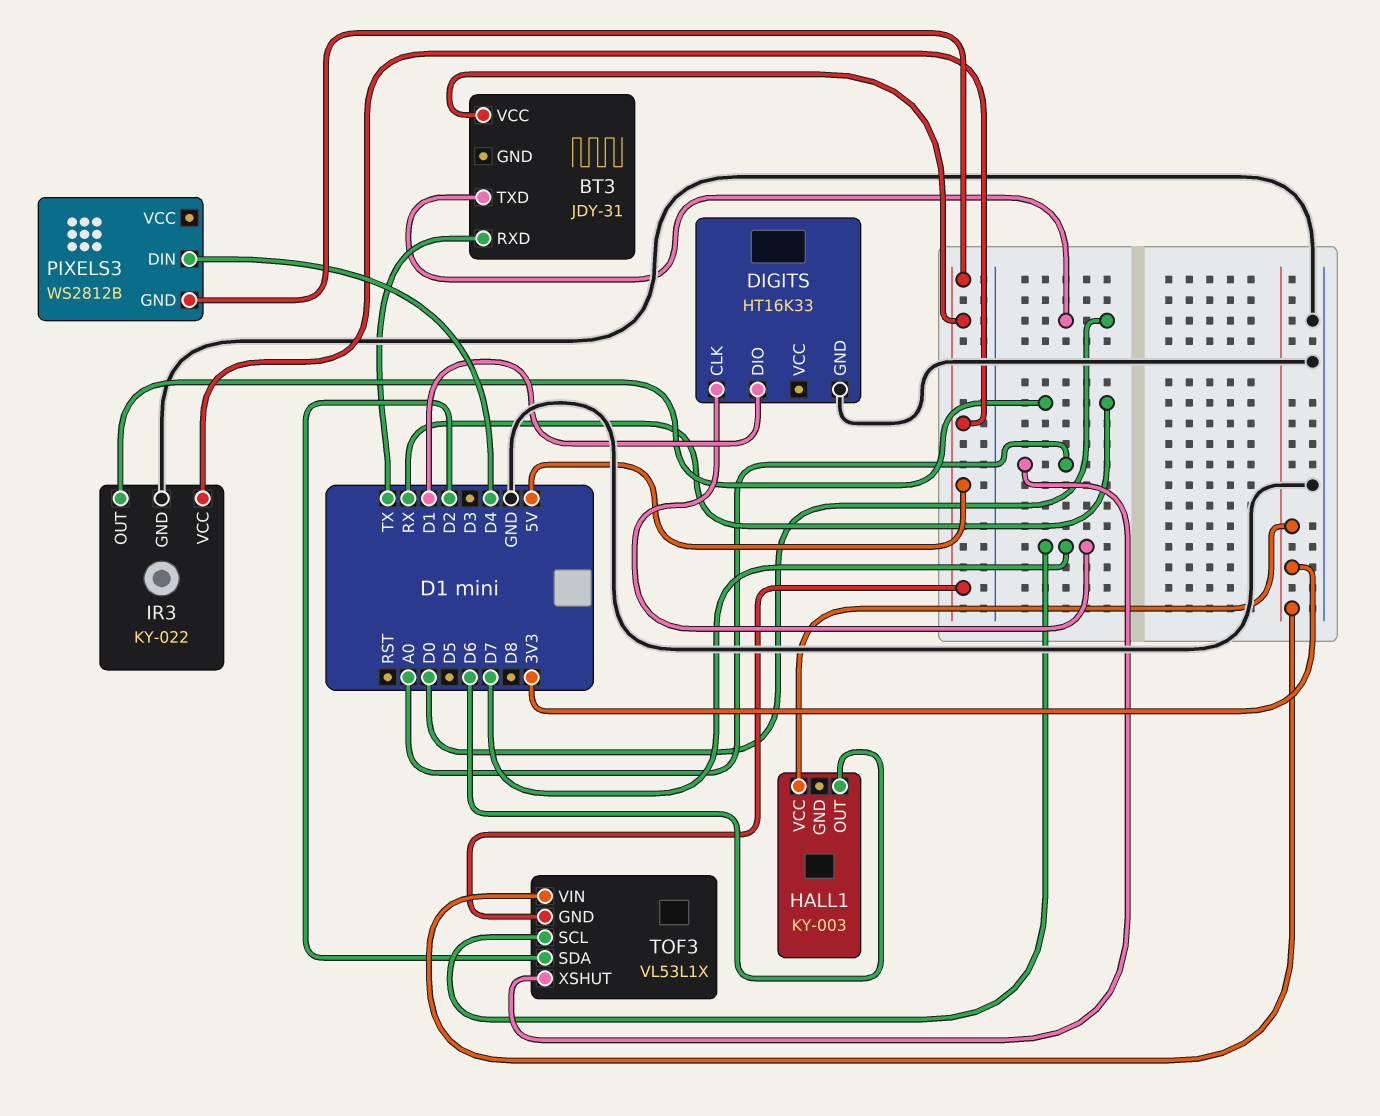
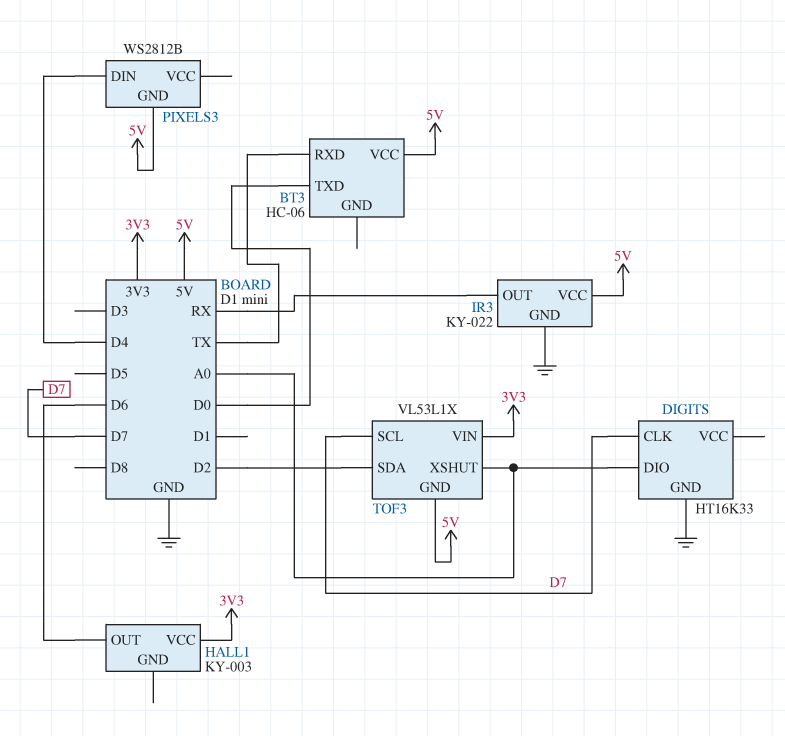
BT3: JDY-31 -> HC-06
DIGITS pin DIO: D1 -> A0

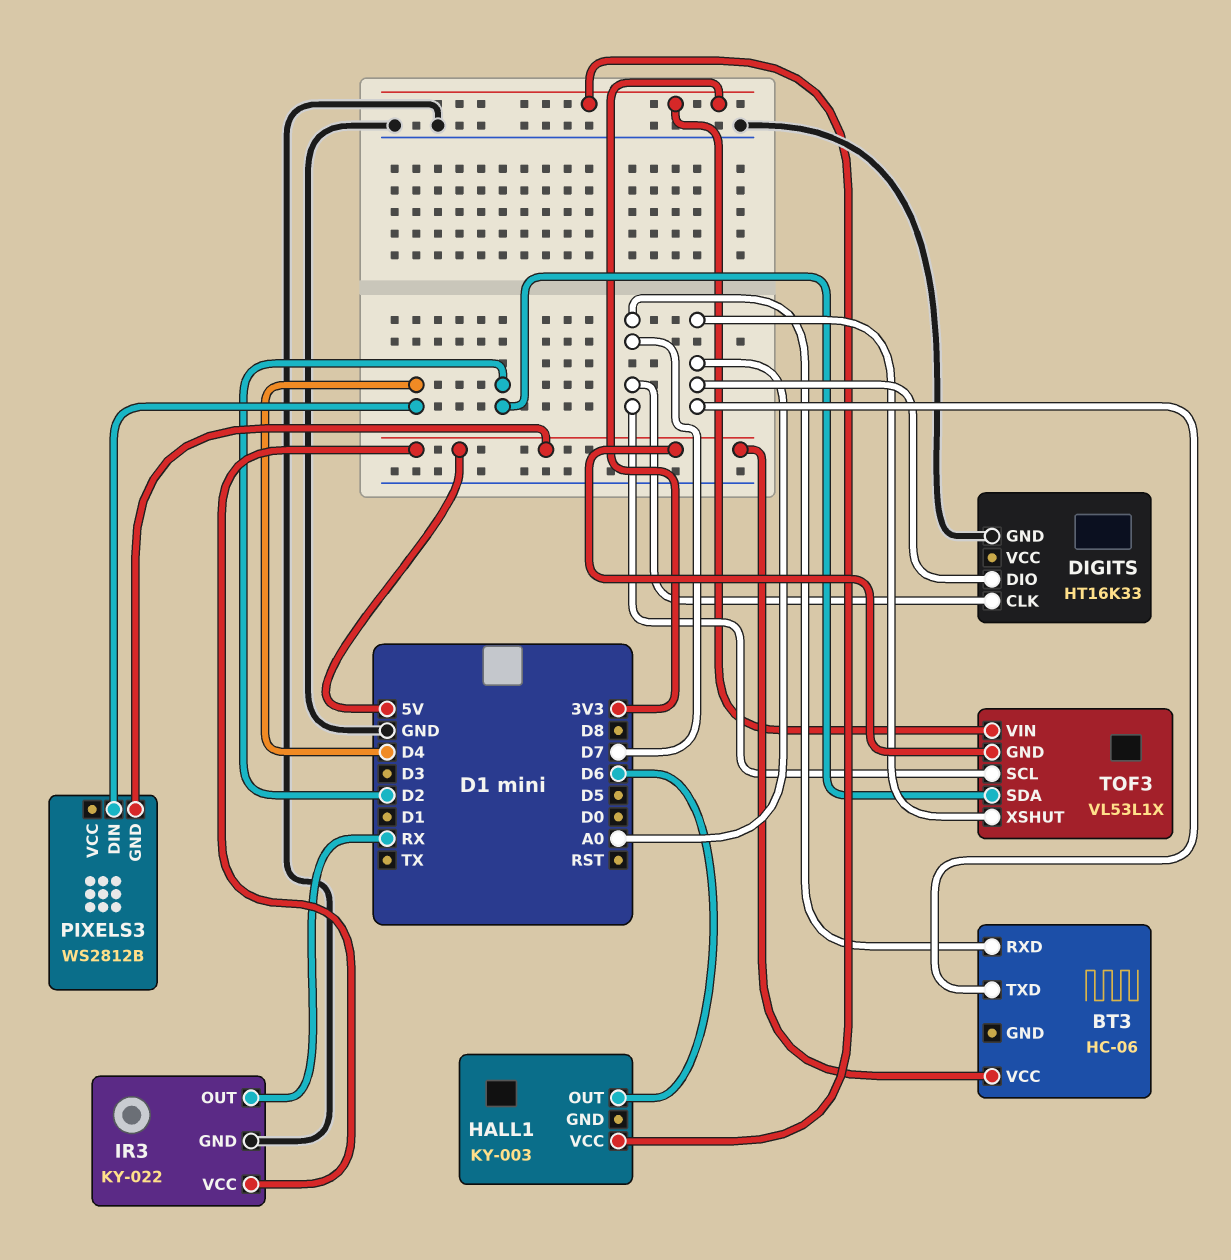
BT3 pin RXD: TX -> D7
BT3 pin TXD: D0 -> A0

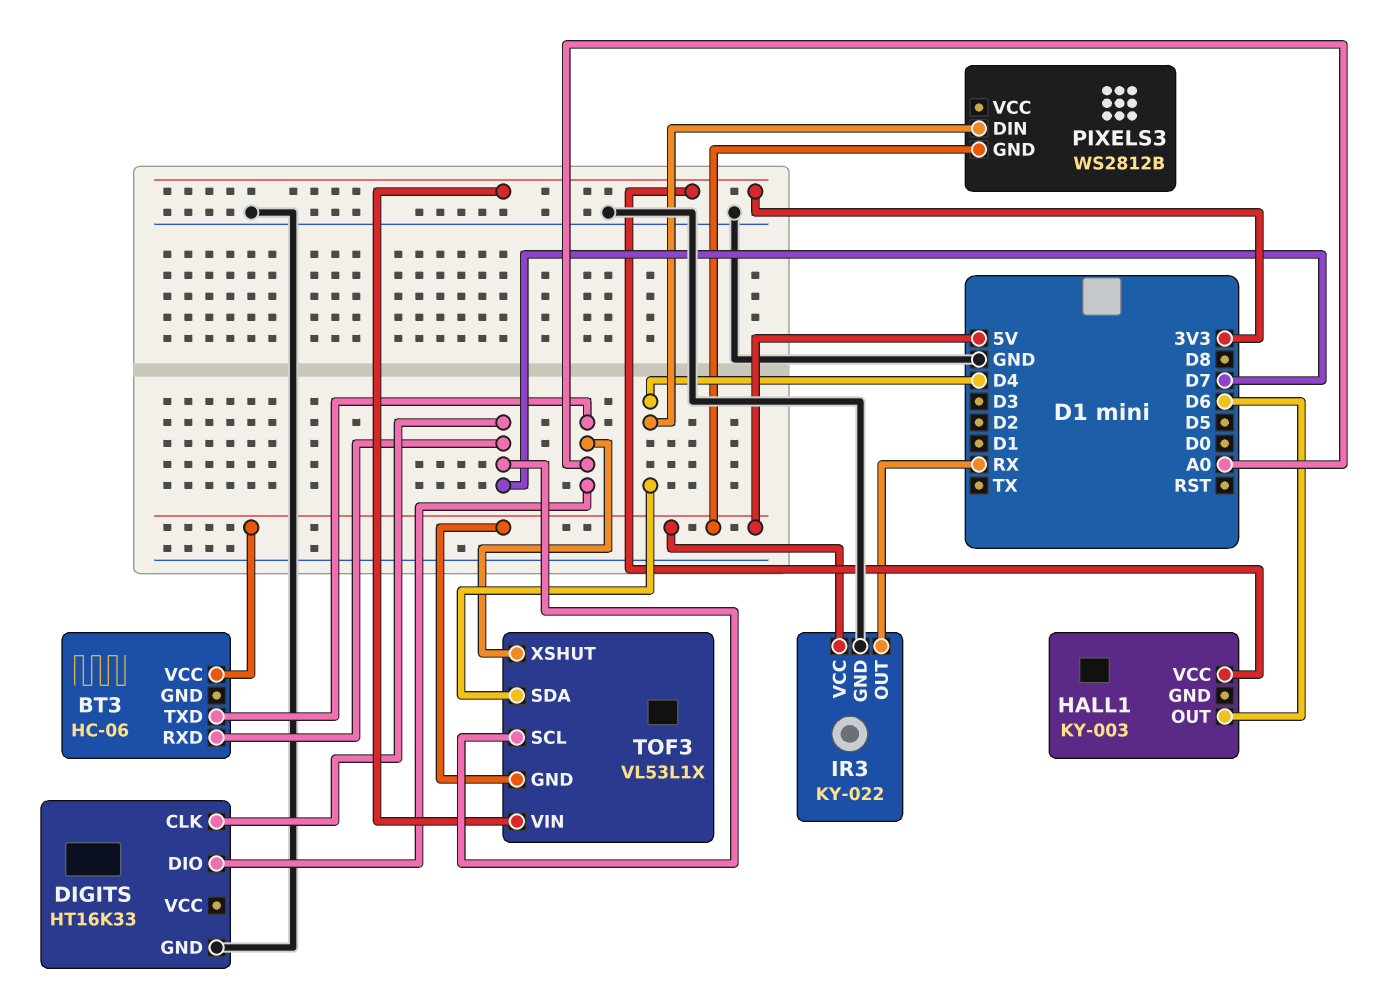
TOF3 pin SDA: D2 -> D4

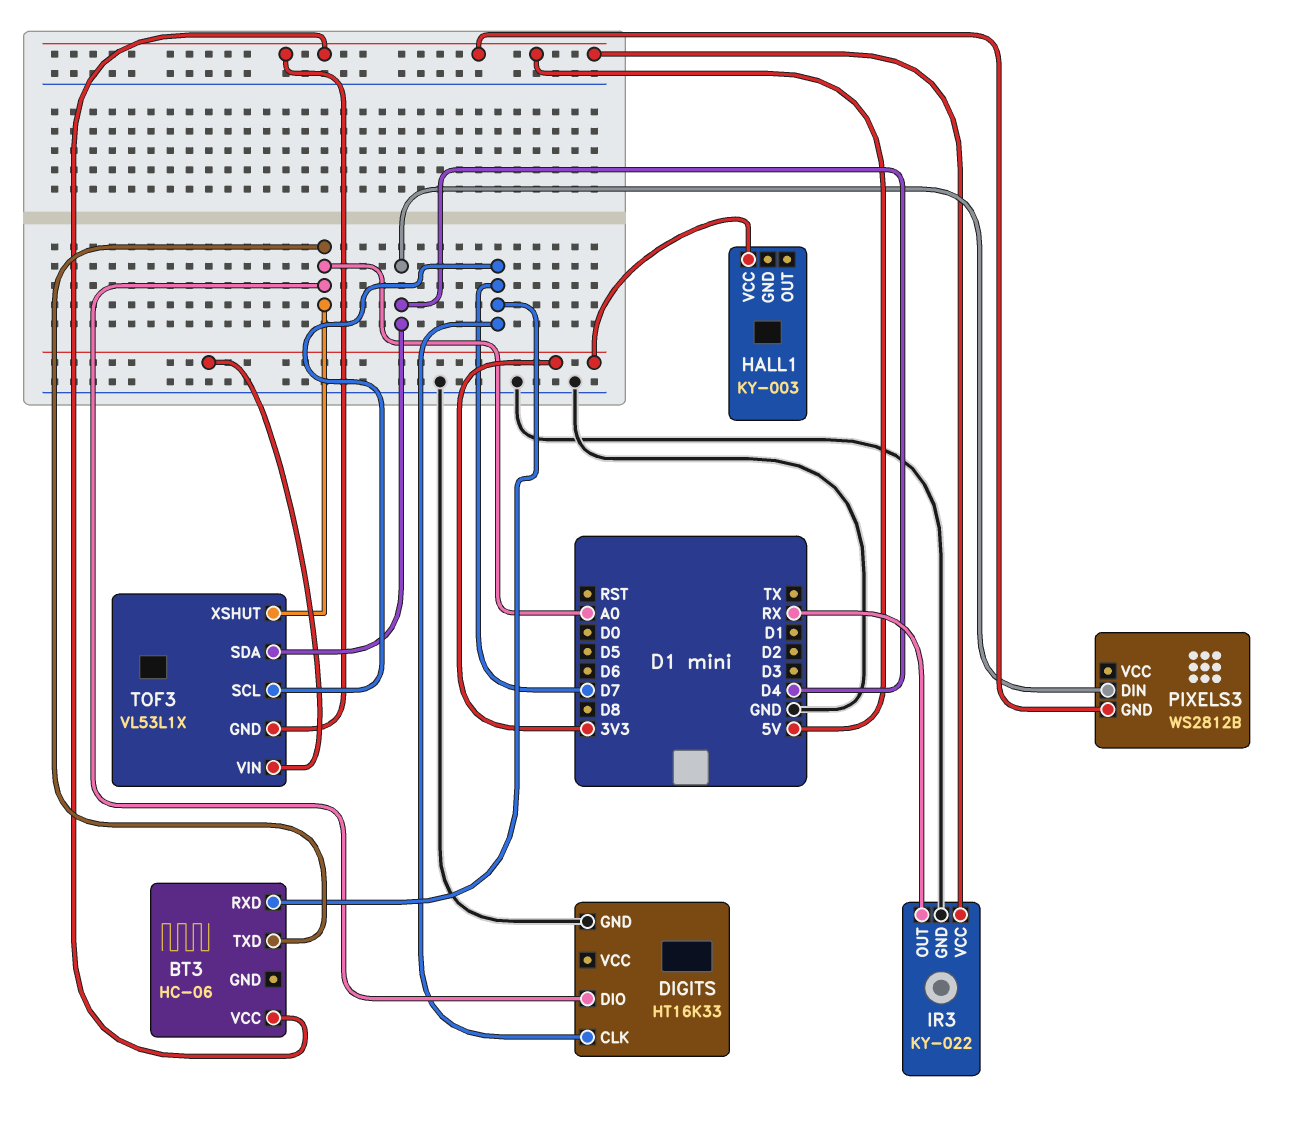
HALL1 pin OUT: D6 -> none

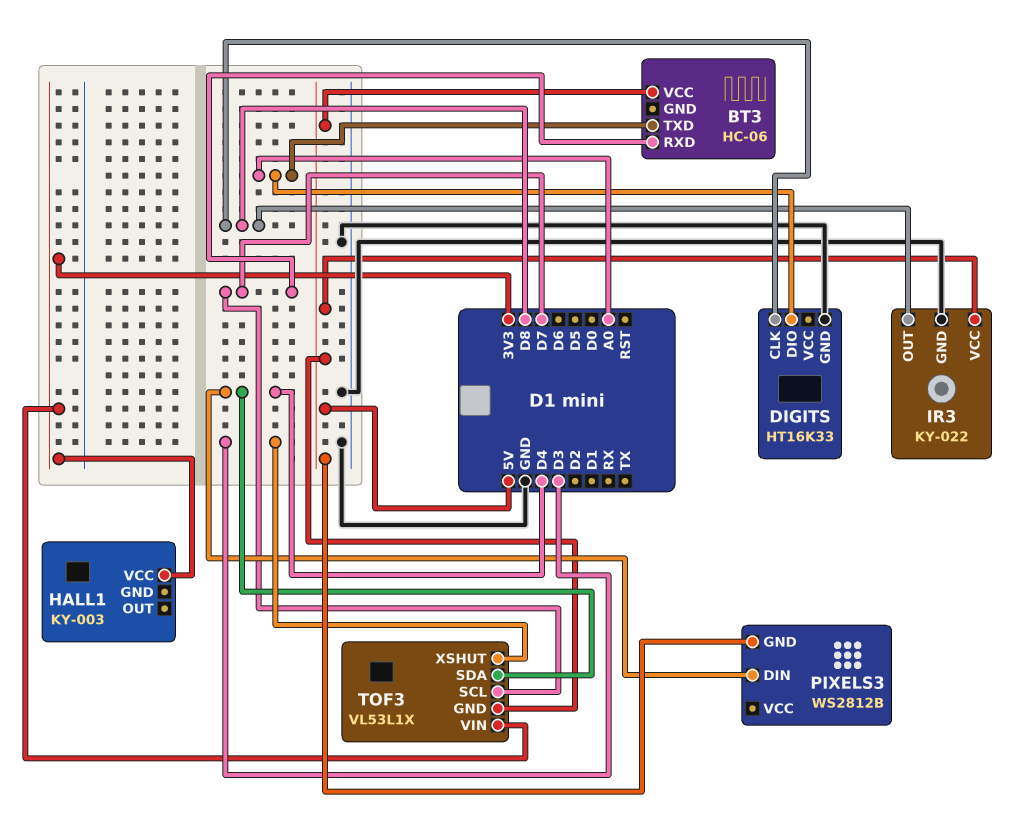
DIGITS pin CLK: D7 -> D8
IR3 pin OUT: RX -> D8
TOF3 pin XSHUT: A0 -> D3

